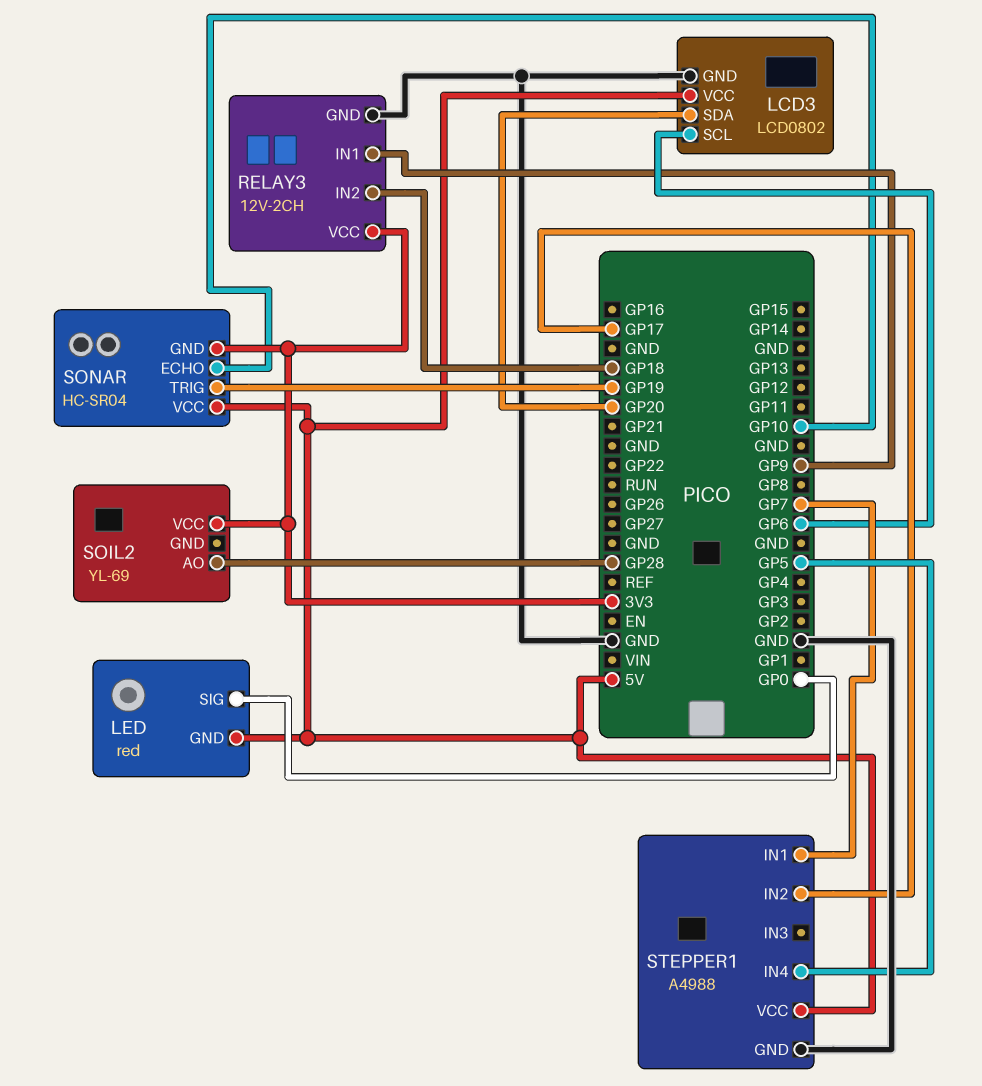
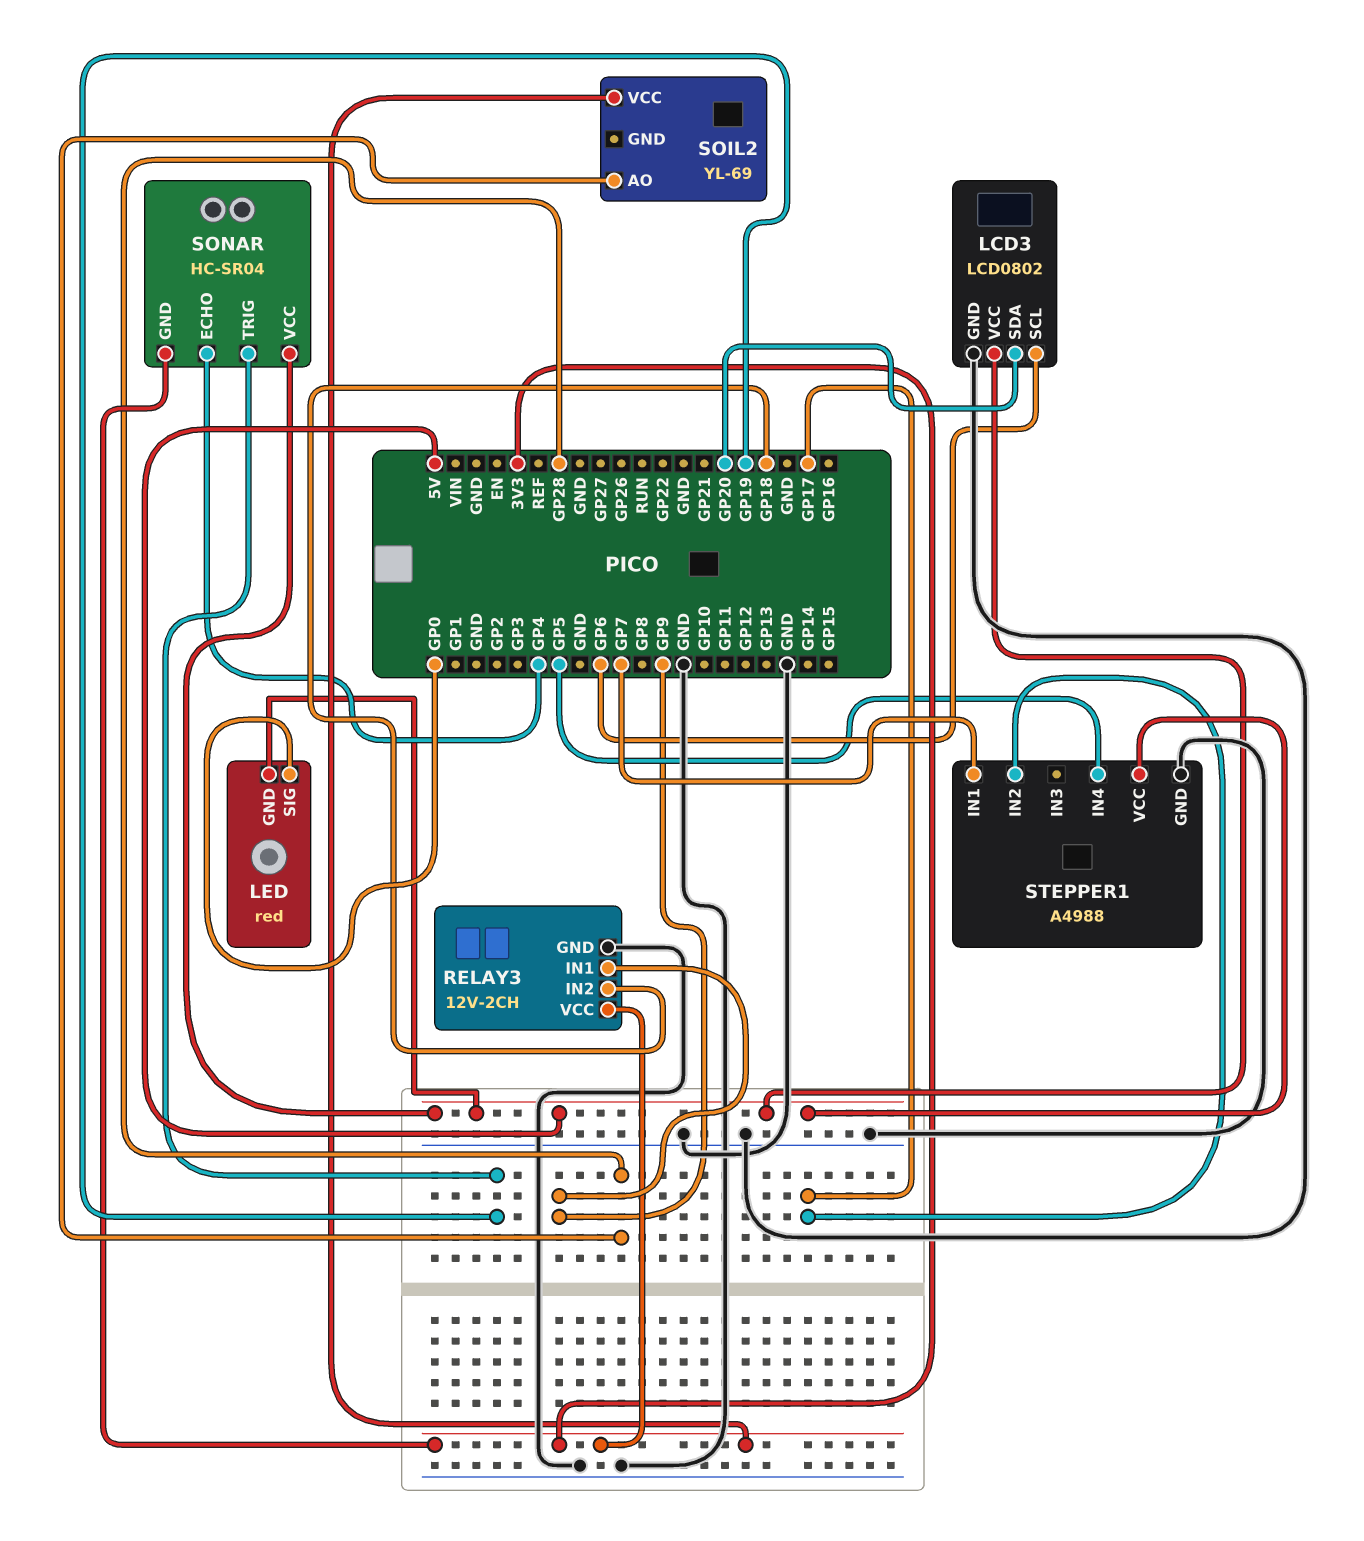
SONAR pin ECHO: GP10 -> GP4

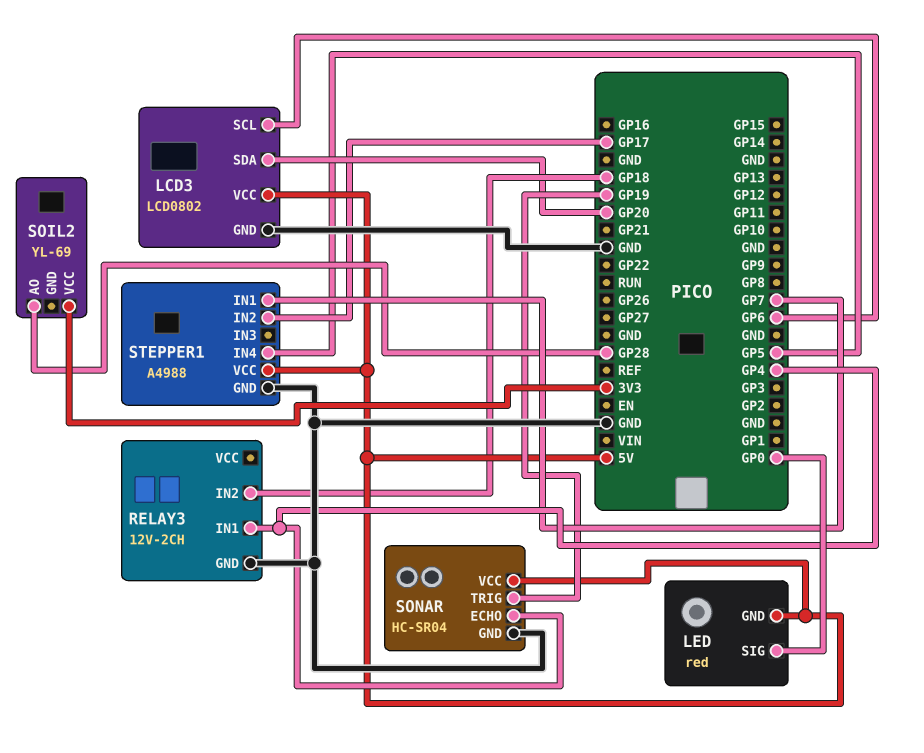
RELAY3 pin IN1: GP9 -> GP4
RELAY3 pin VCC: 3V3 -> none
SONAR pin GND: 3V3 -> GND

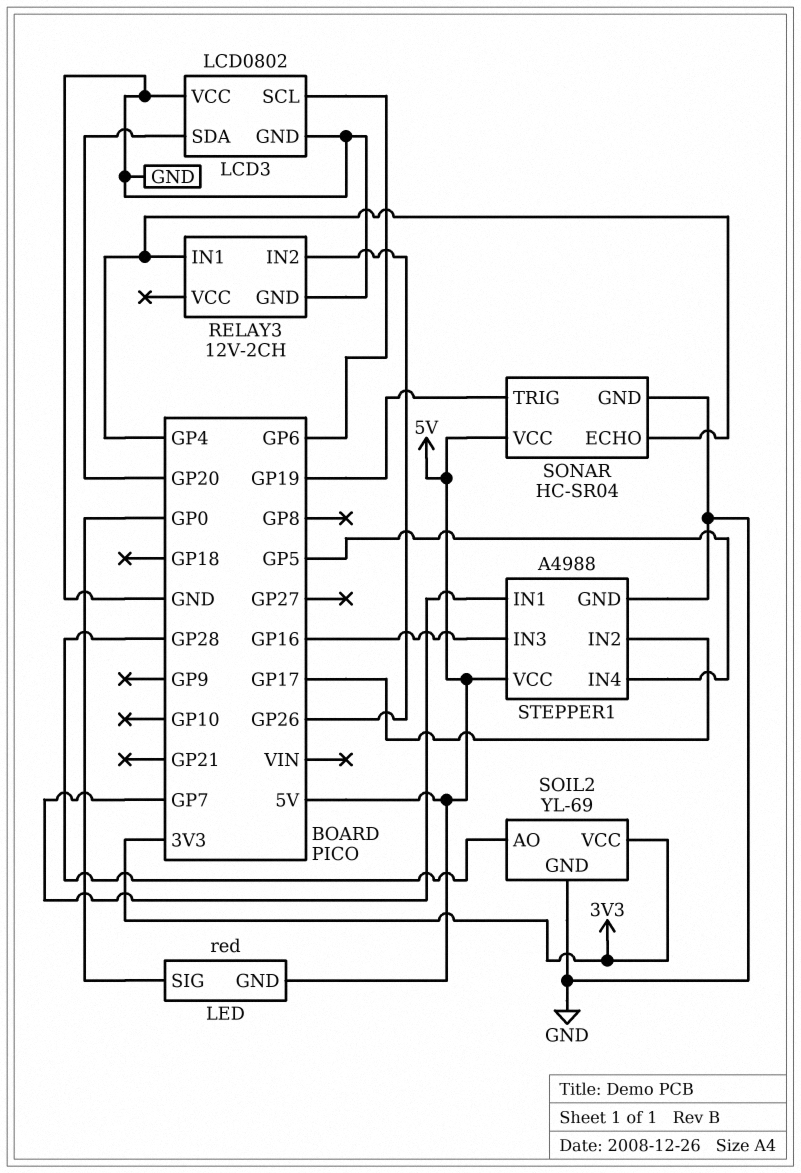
LCD3 pin VCC: 5V -> GND
RELAY3 pin IN2: GP18 -> GP26
SOIL2 pin GND: none -> GND
STEPPER1 pin IN3: none -> GP16

